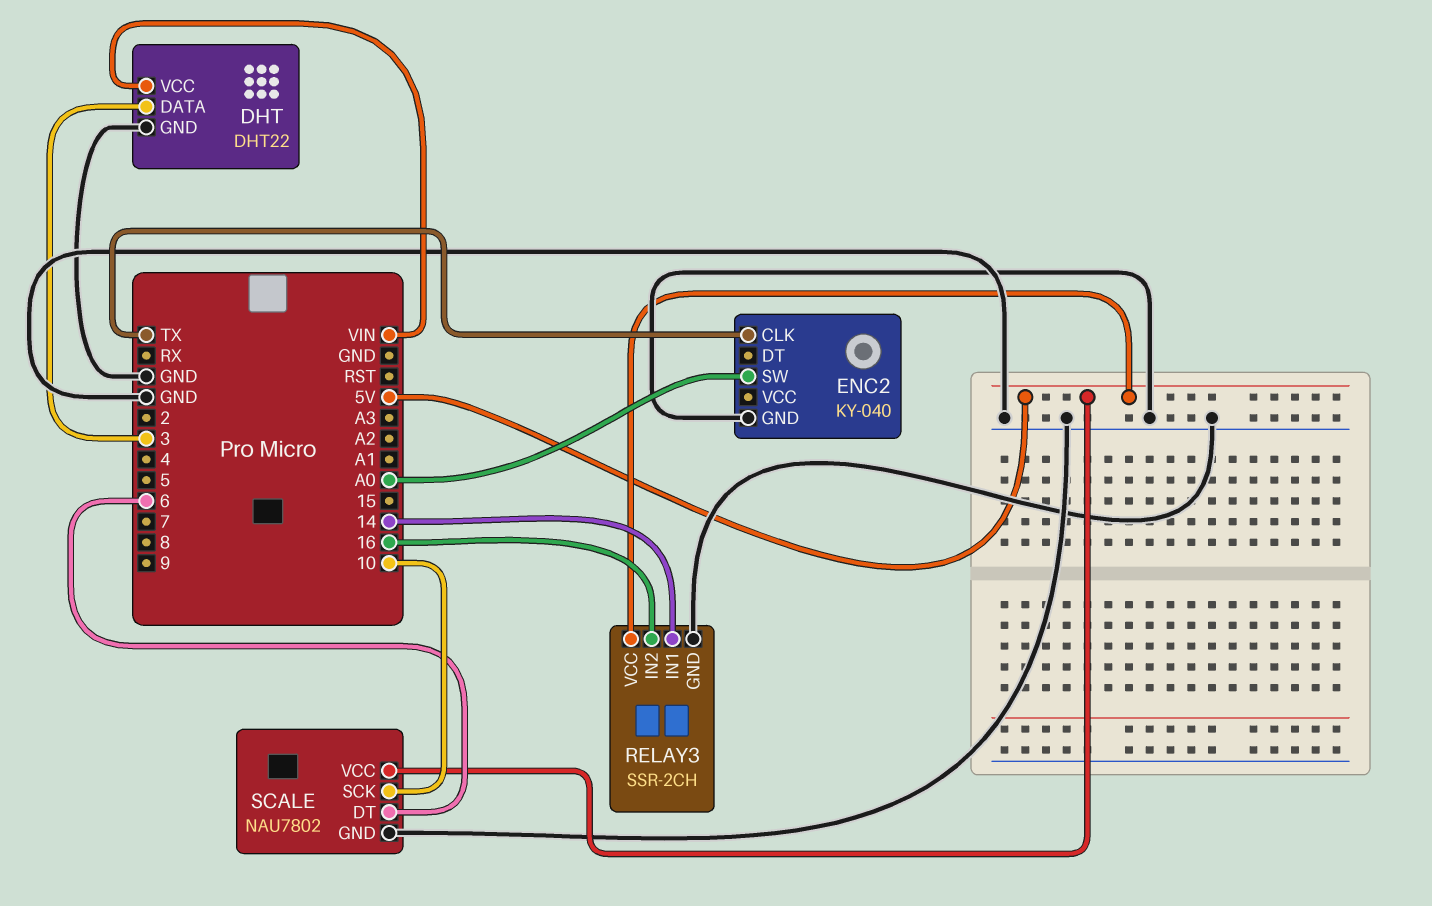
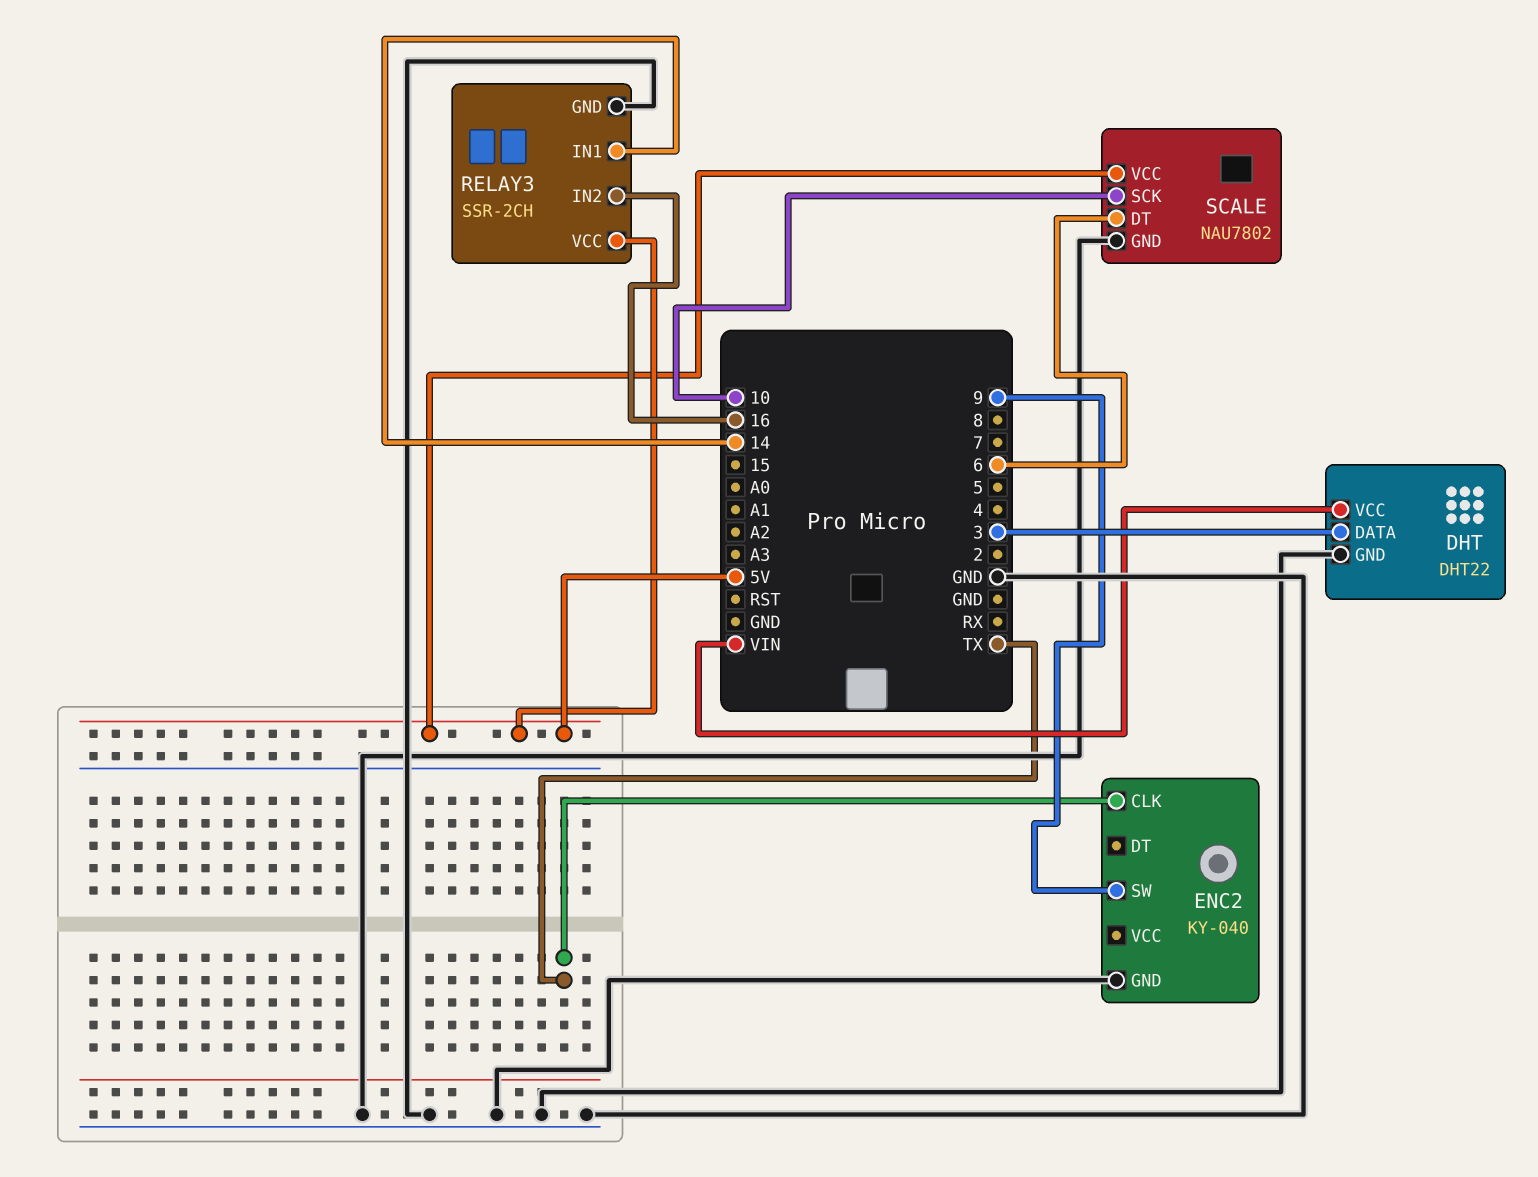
ENC2 pin SW: A0 -> 9

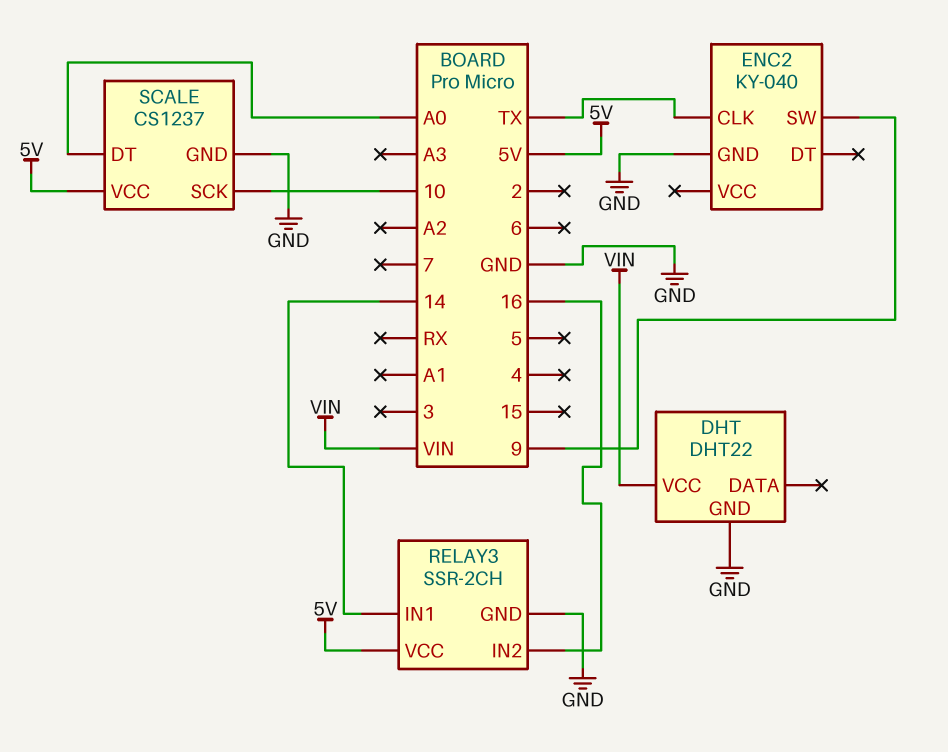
DHT pin DATA: 3 -> none
SCALE: NAU7802 -> CS1237
SCALE pin DT: 6 -> A0

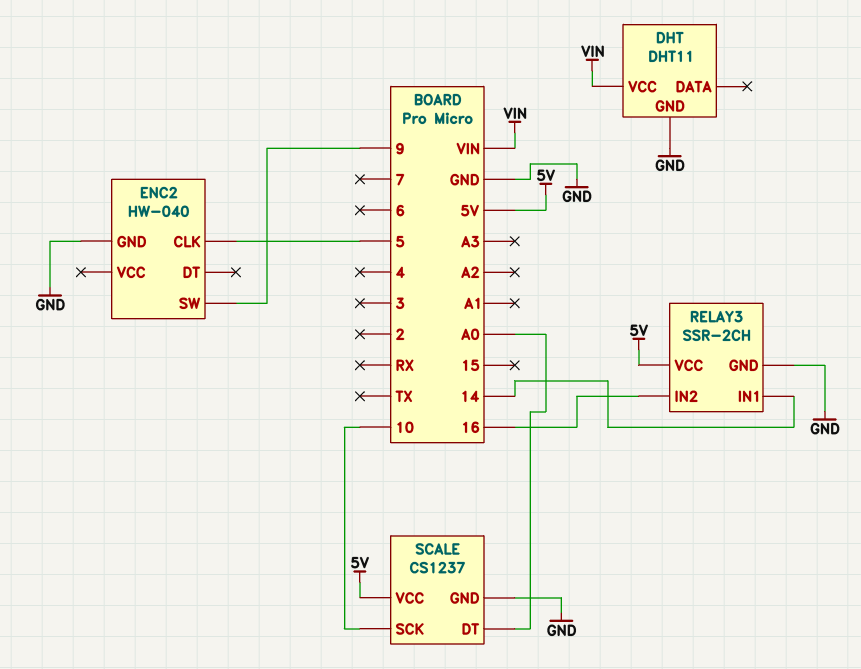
DHT: DHT22 -> DHT11
ENC2: KY-040 -> HW-040
ENC2 pin CLK: TX -> 5

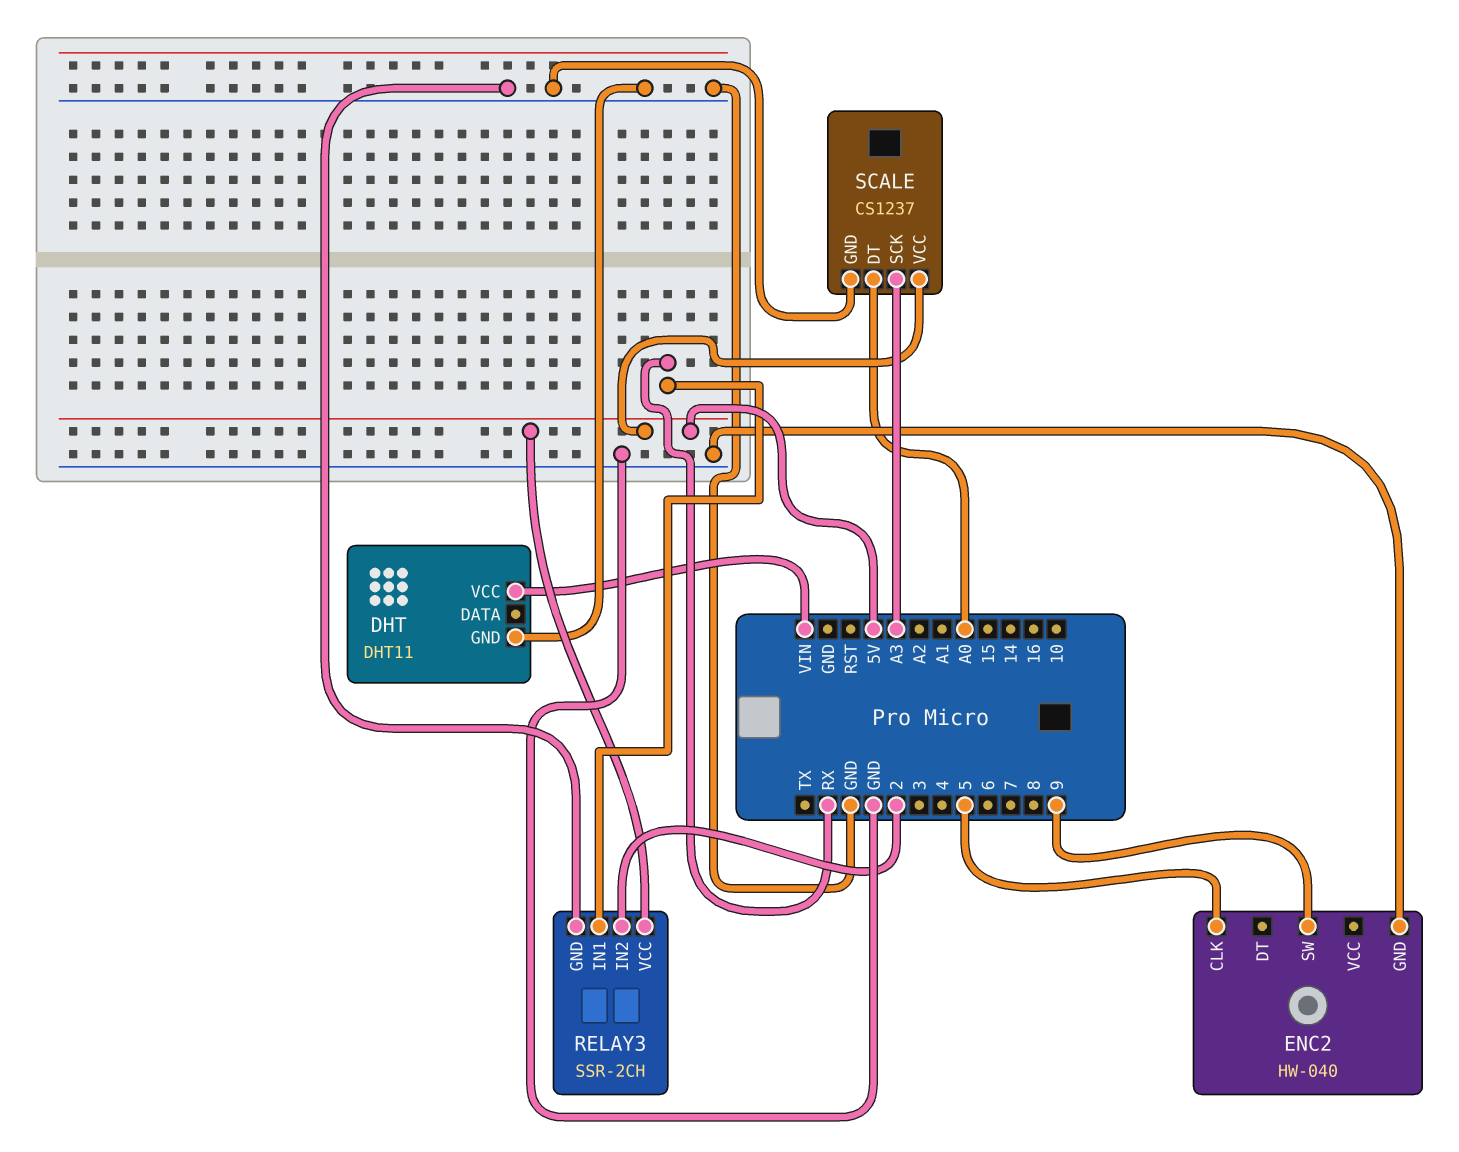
RELAY3 pin IN1: 14 -> RX
RELAY3 pin IN2: 16 -> 2
SCALE pin SCK: 10 -> A3

